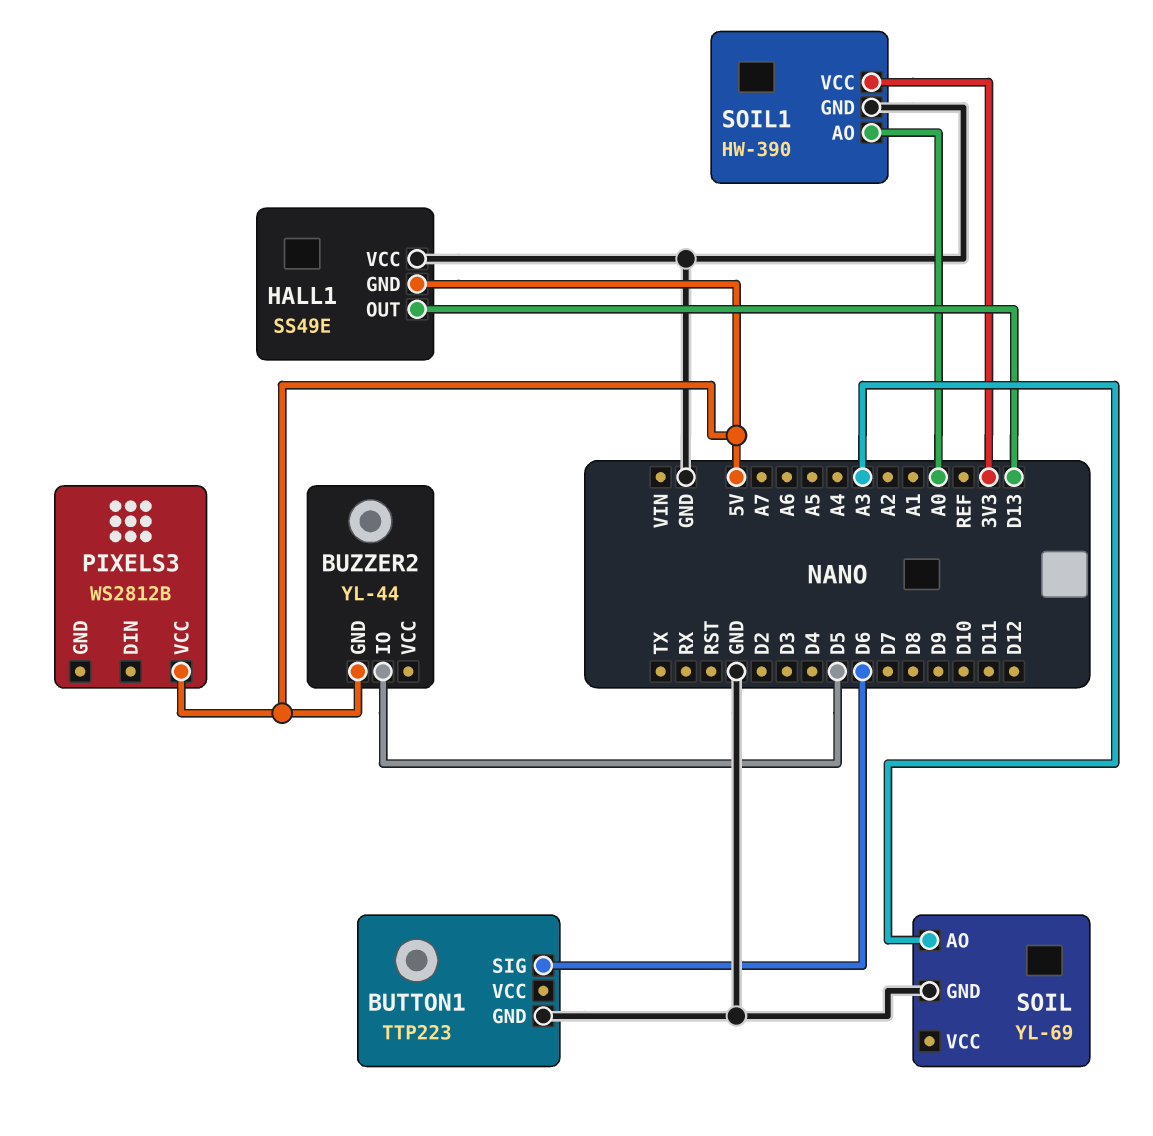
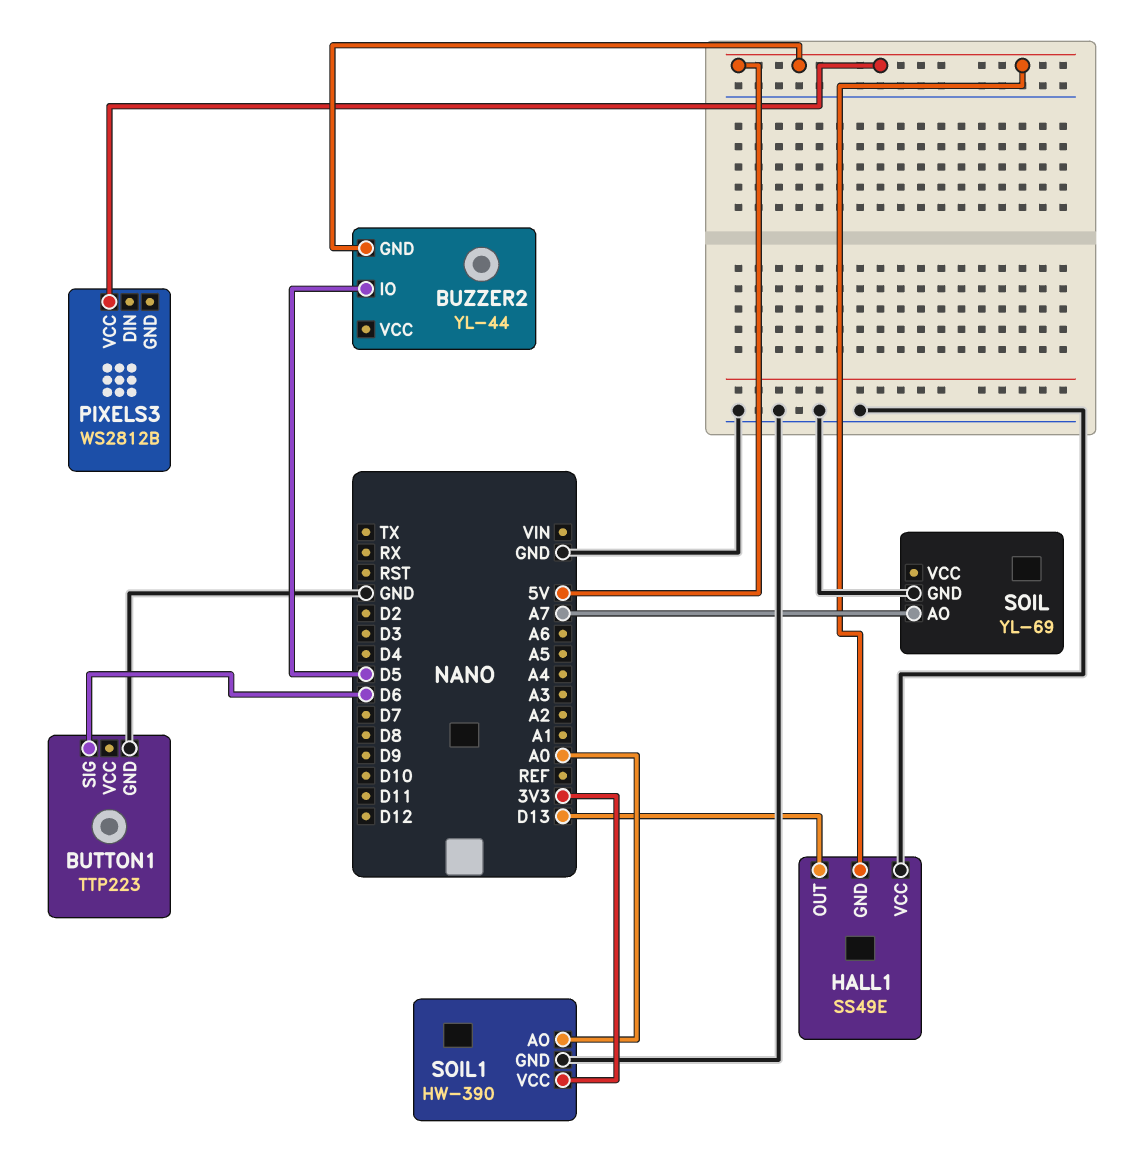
SOIL pin AO: A3 -> A7

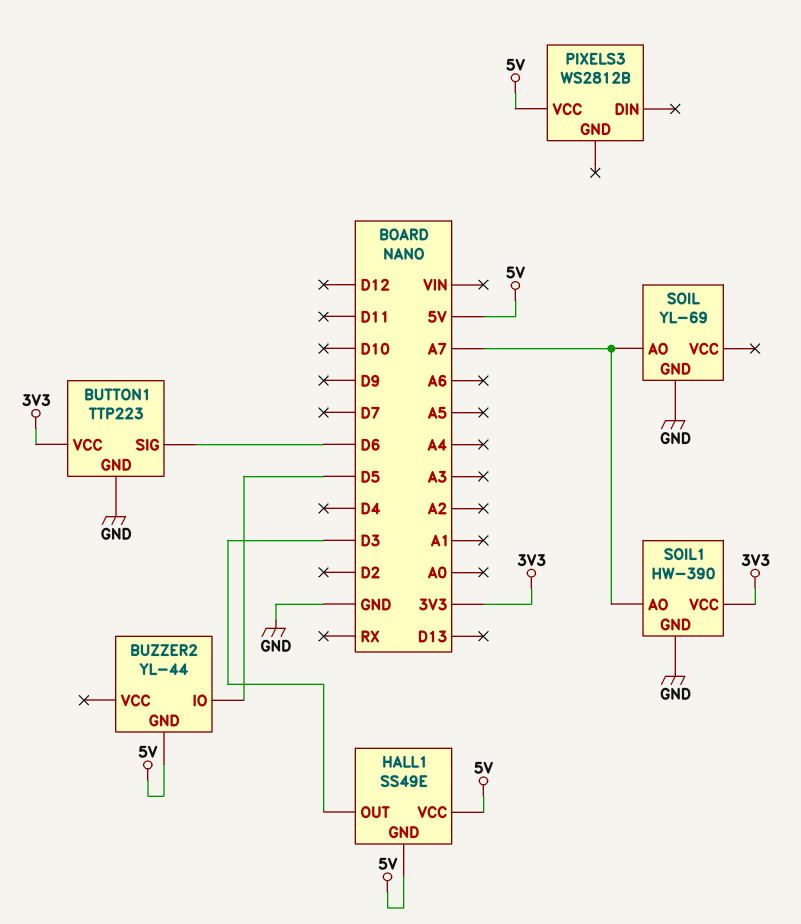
BUTTON1 pin VCC: none -> 3V3
HALL1 pin OUT: D13 -> D3
HALL1 pin VCC: GND -> 5V
SOIL1 pin AO: A0 -> A7

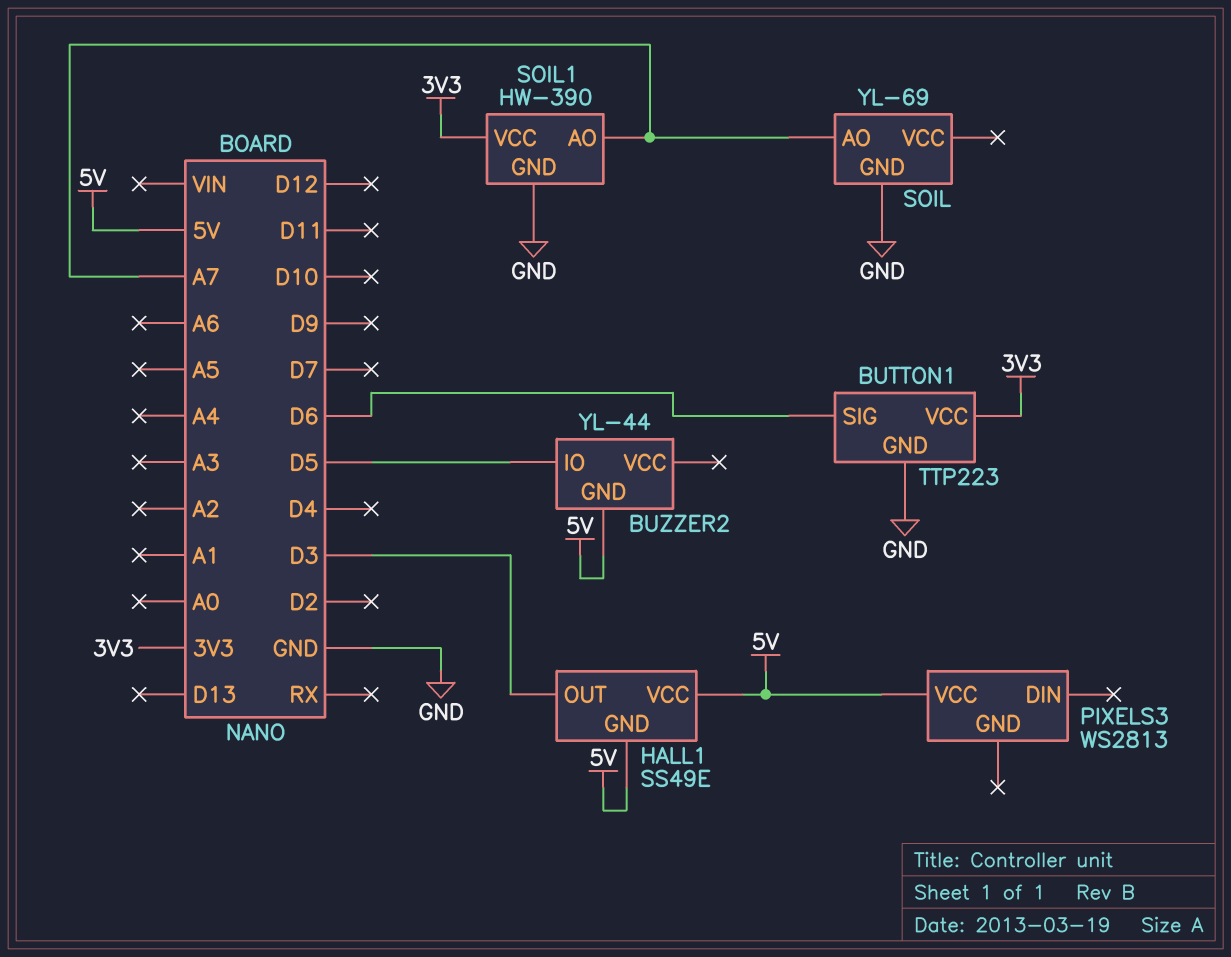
PIXELS3: WS2812B -> WS2813

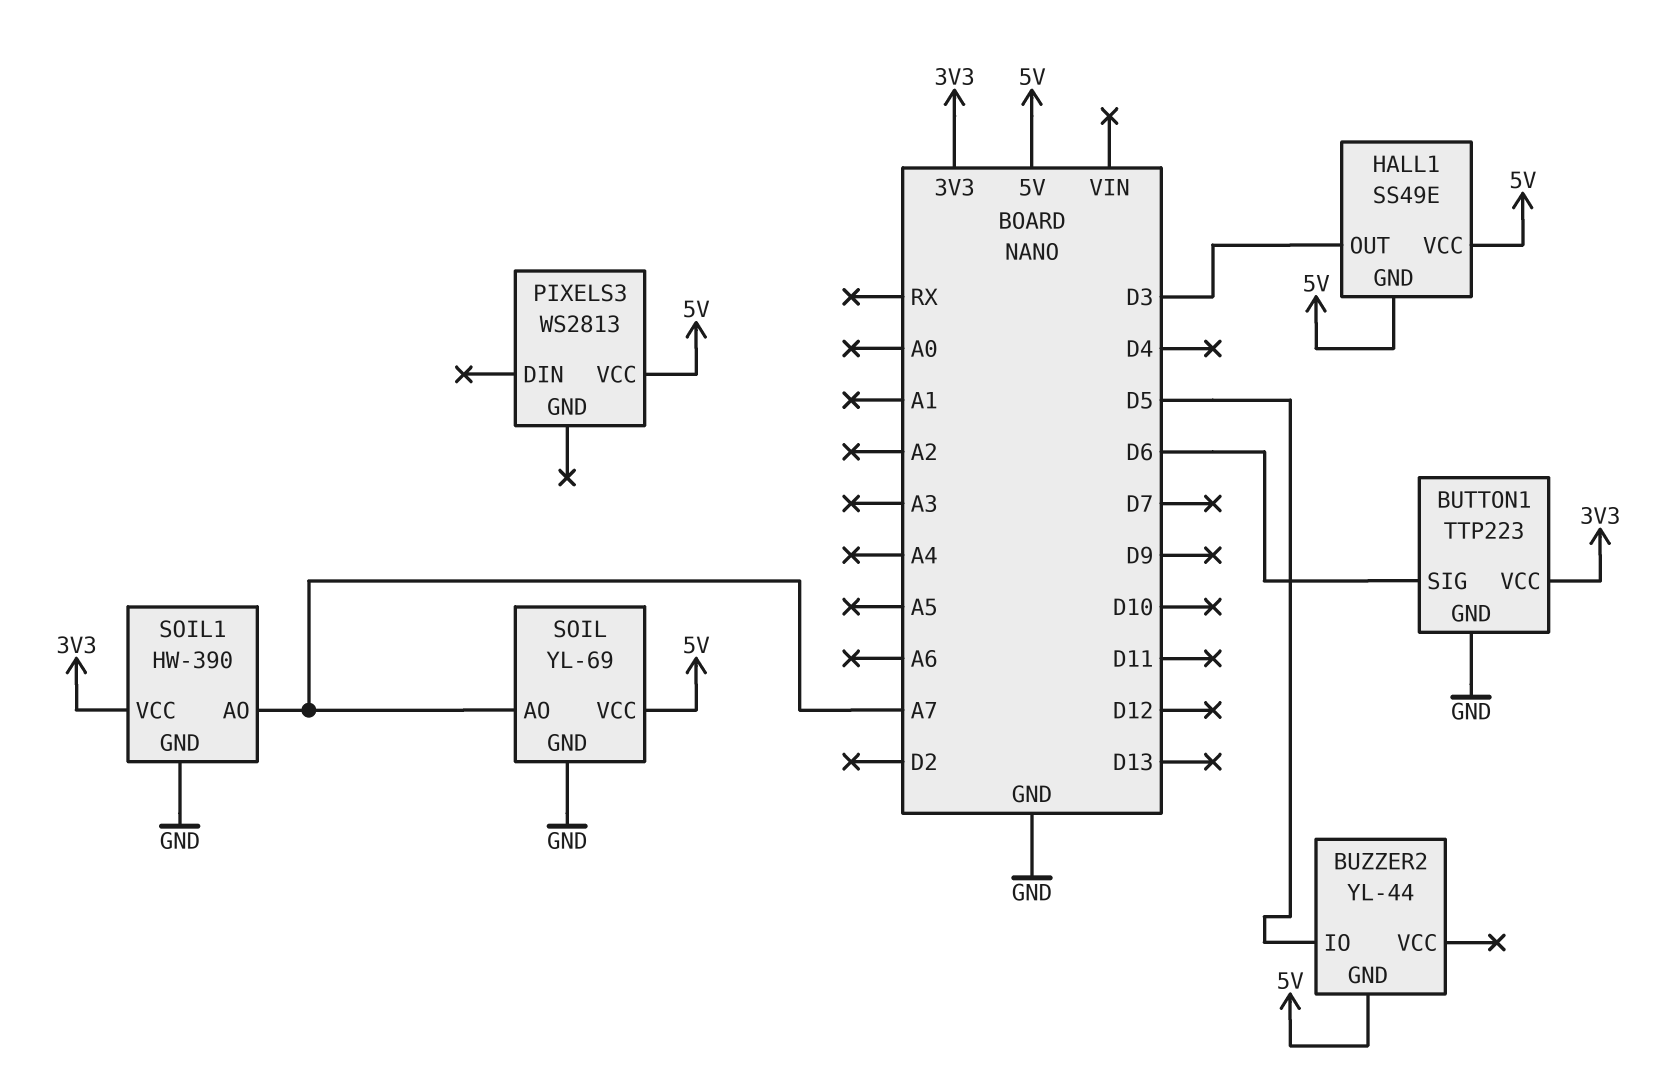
SOIL pin VCC: none -> 5V

